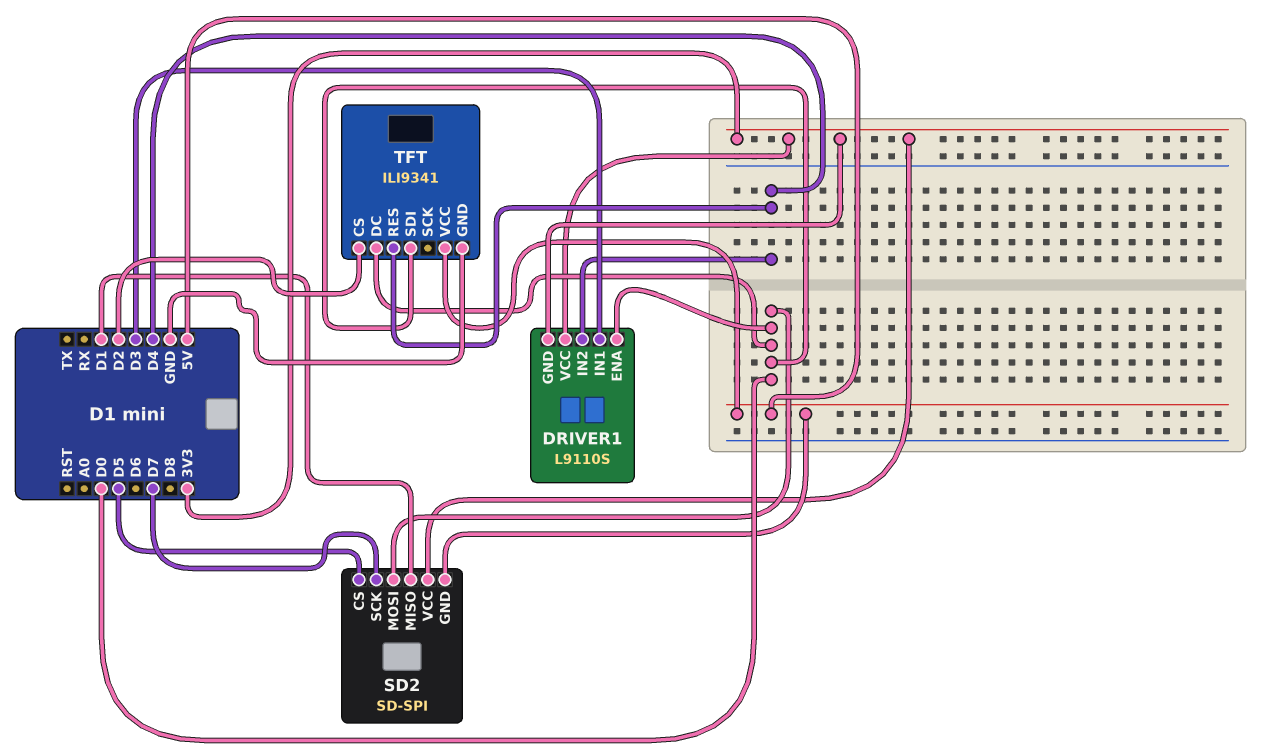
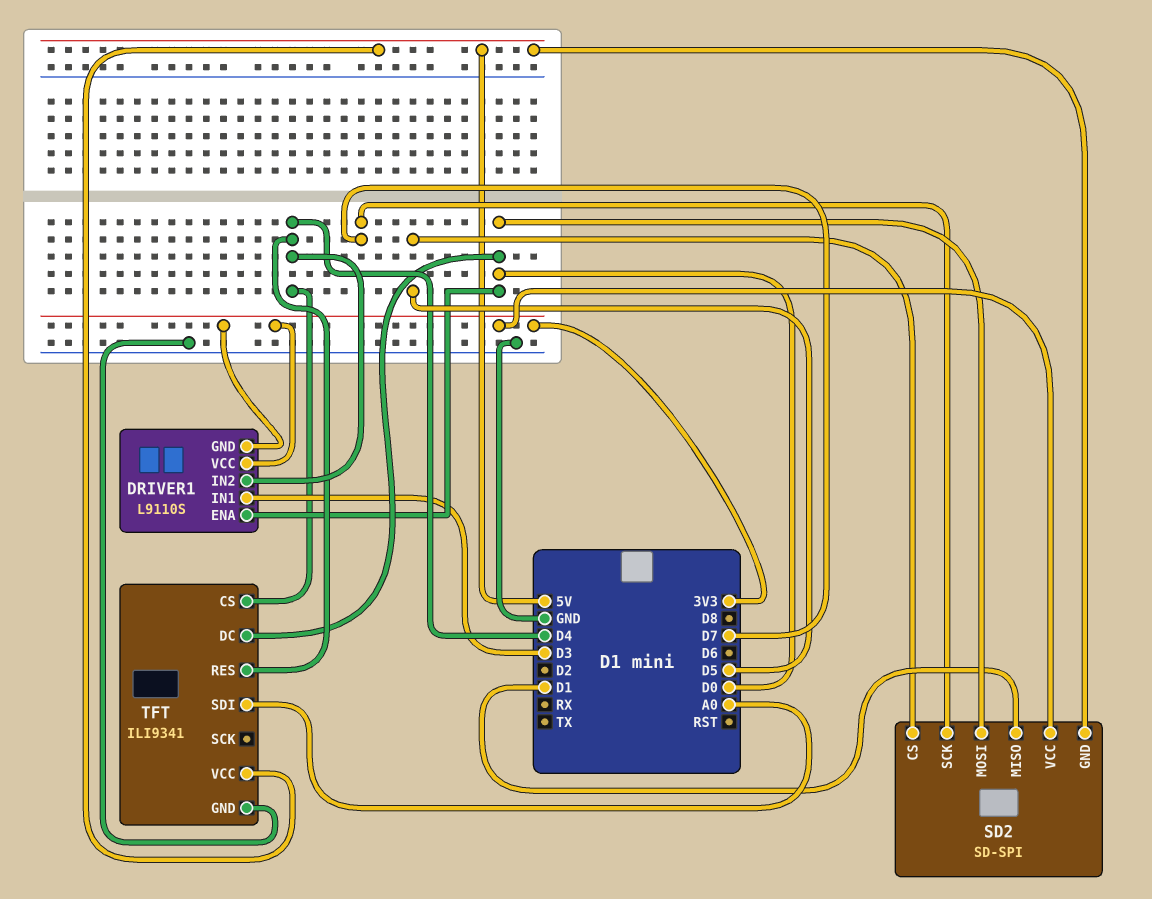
TFT pin CS: D2 -> D4
TFT pin SDI: D0 -> A0

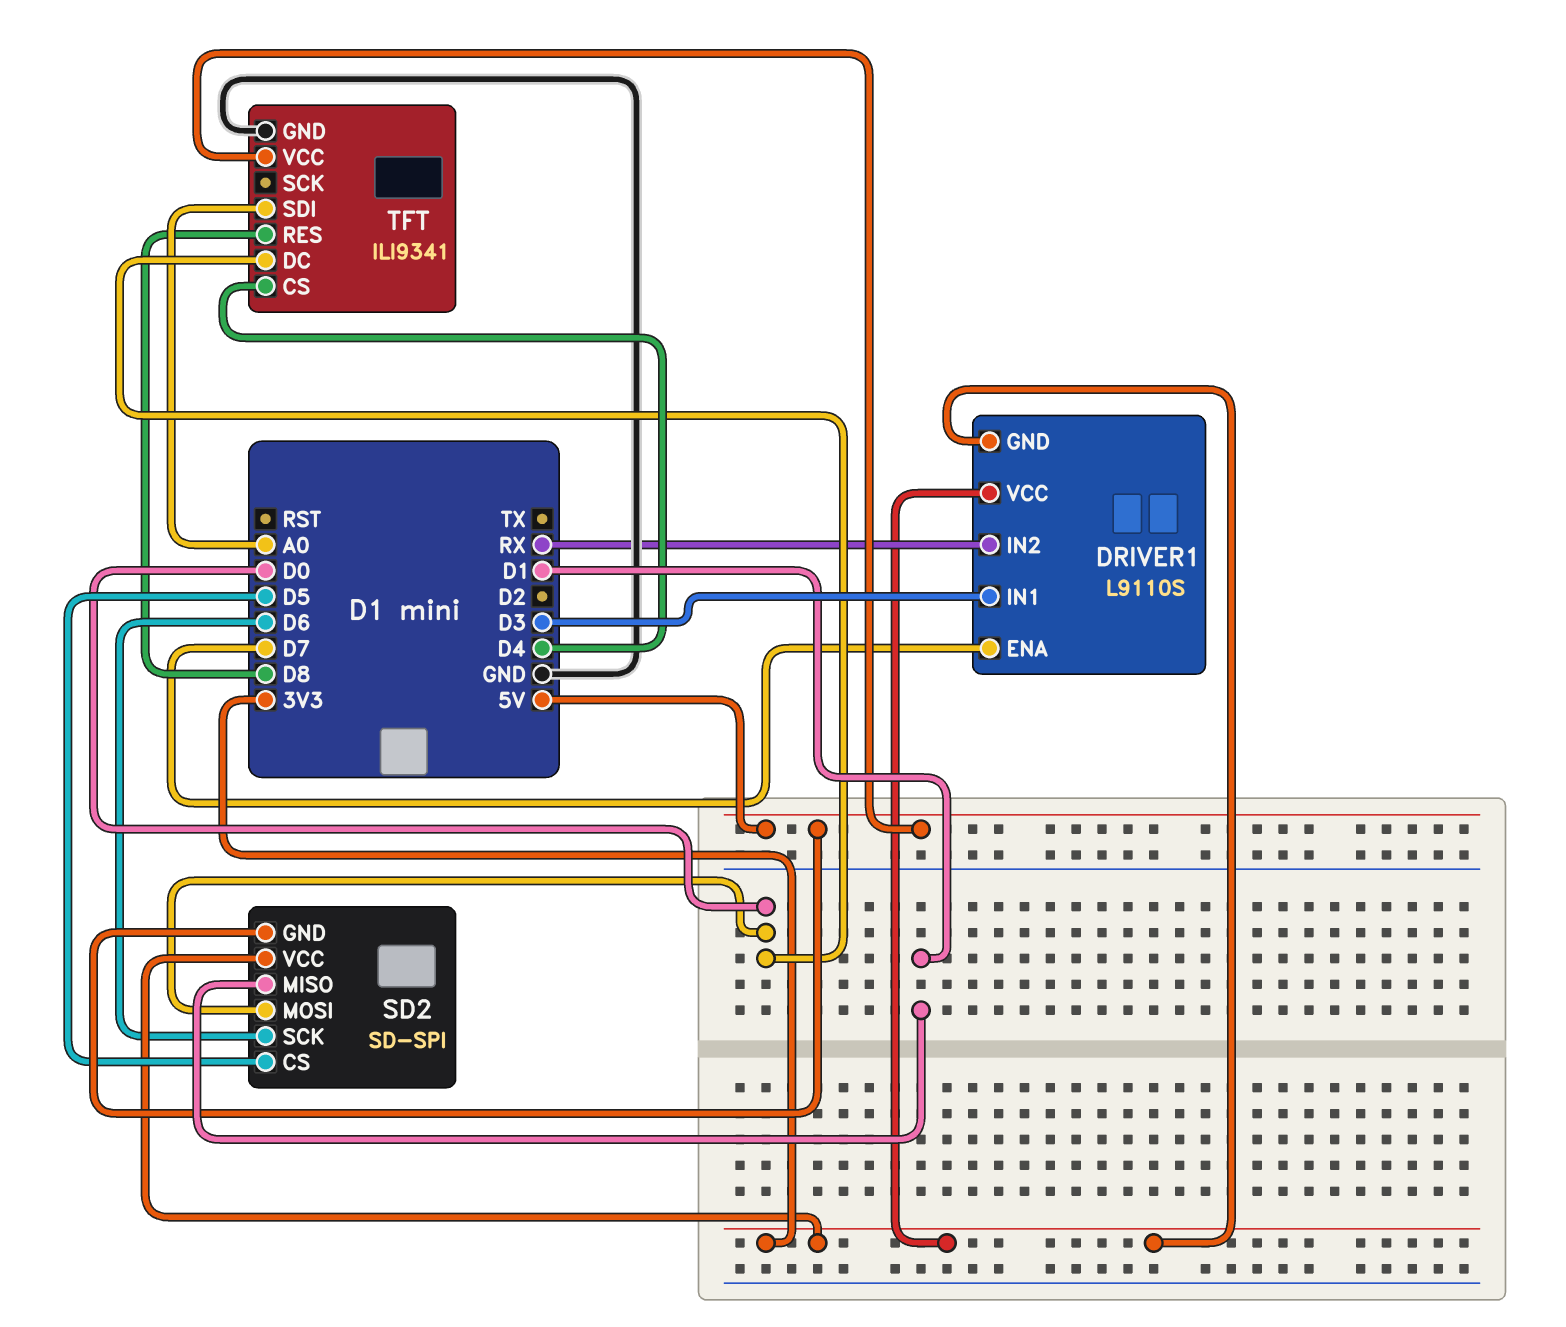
DRIVER1 pin ENA: D0 -> D7
DRIVER1 pin IN2: D4 -> RX
SD2 pin SCK: D7 -> D6
TFT pin RES: D4 -> D8

